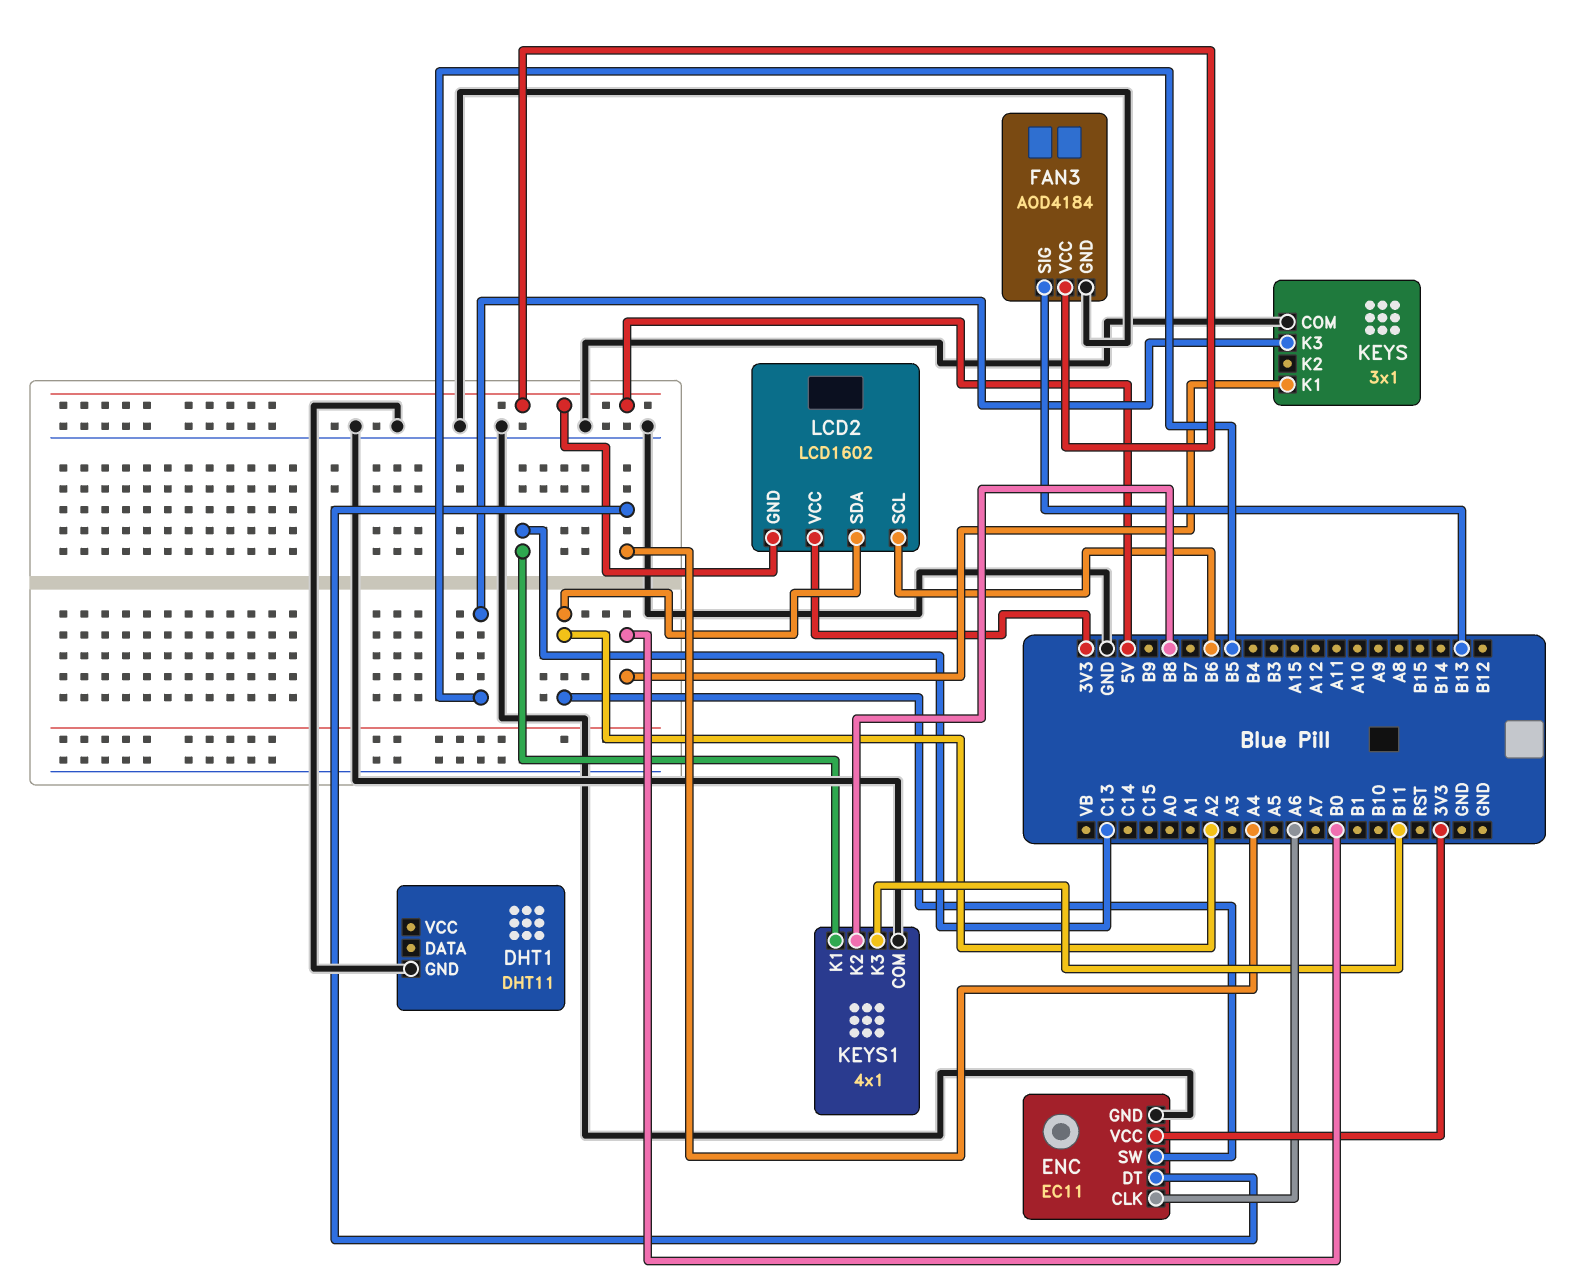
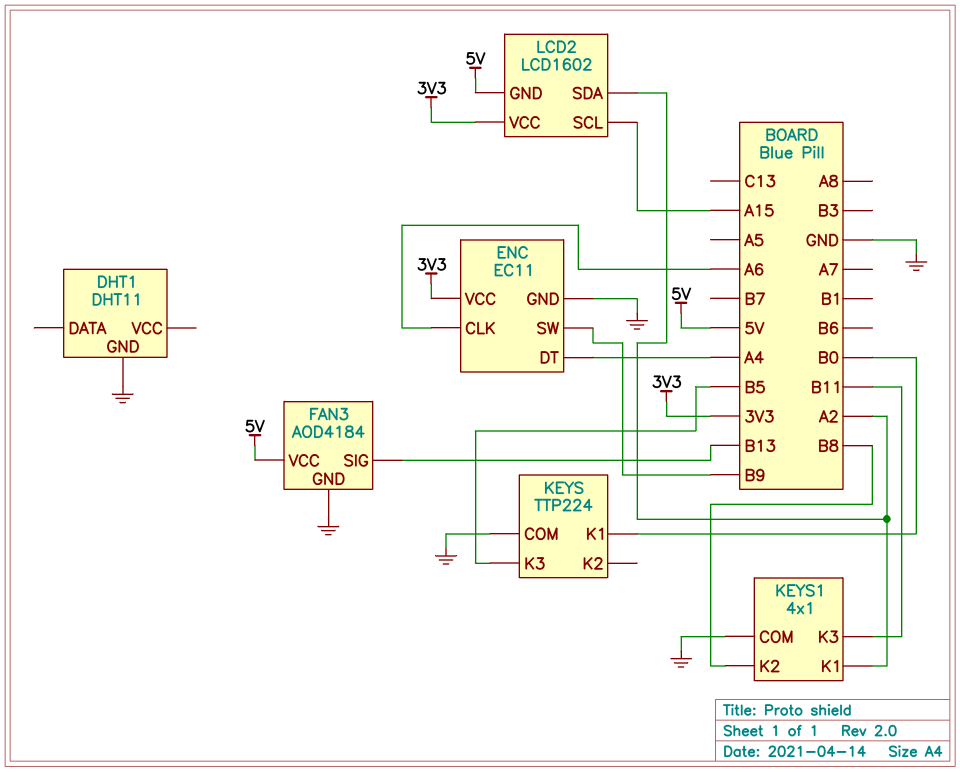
ENC pin SW: A2 -> B9
KEYS: 3x1 -> TTP224
KEYS1 pin K1: C13 -> A2
LCD2 pin SCL: B6 -> A15

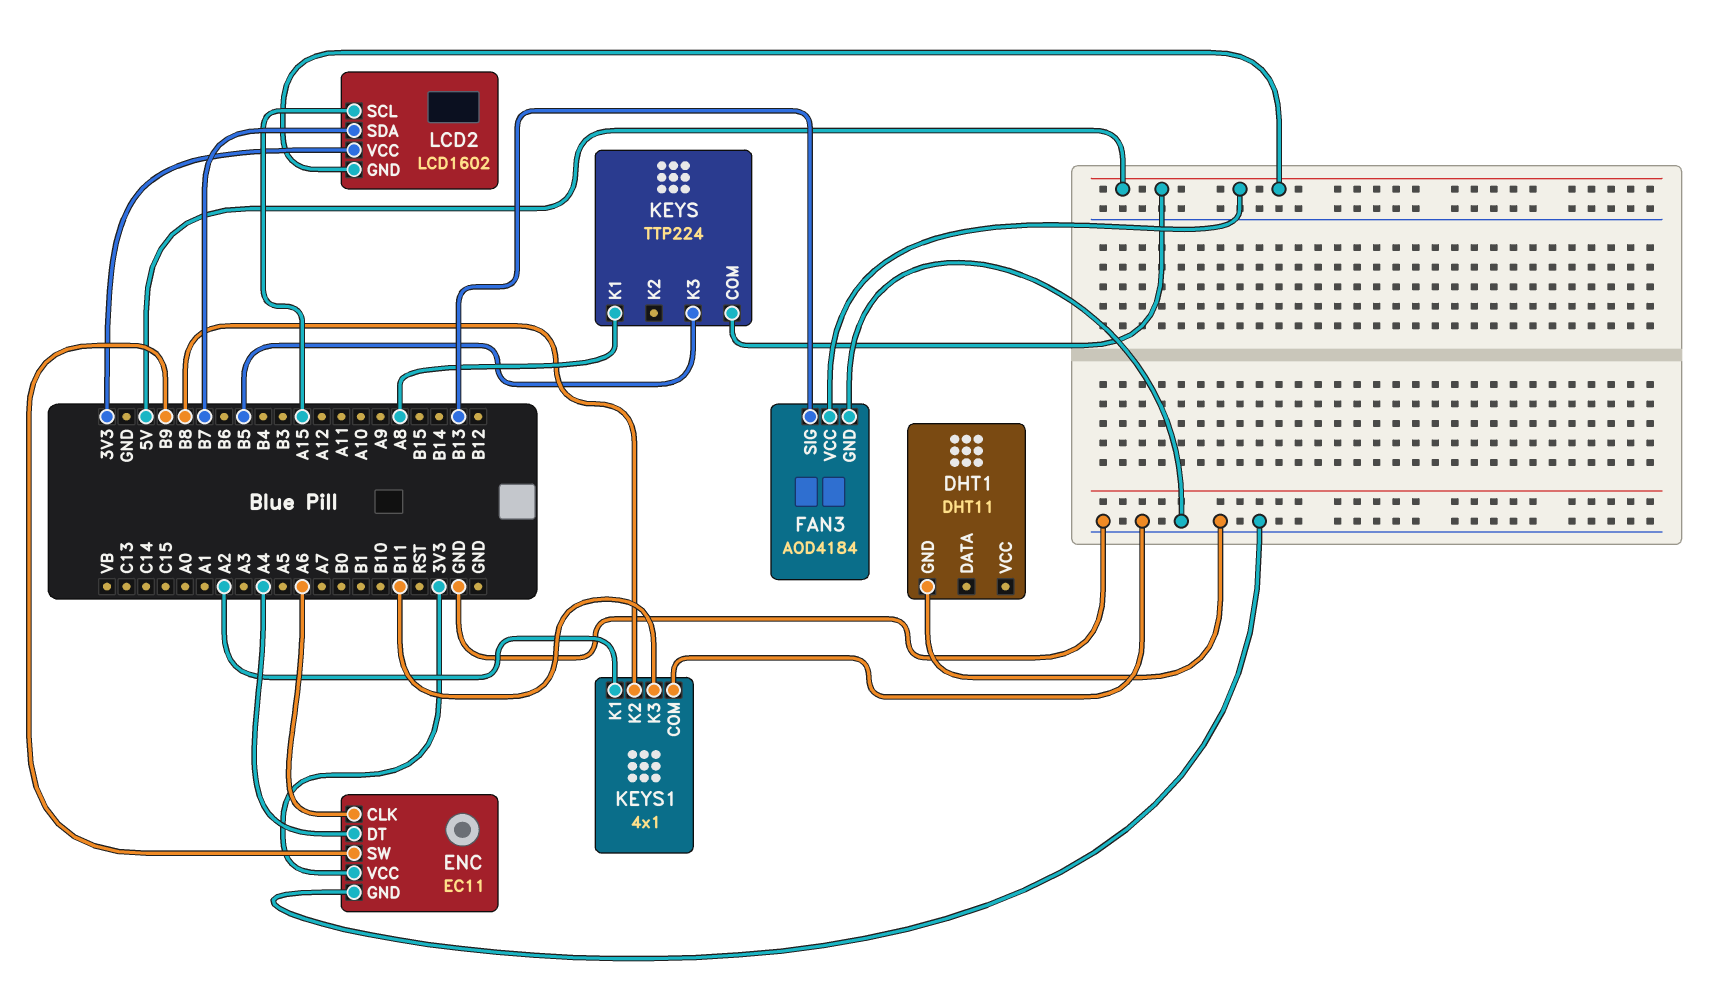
KEYS pin COM: GND -> 5V
KEYS pin K1: B0 -> A8
LCD2 pin SDA: A2 -> B7

